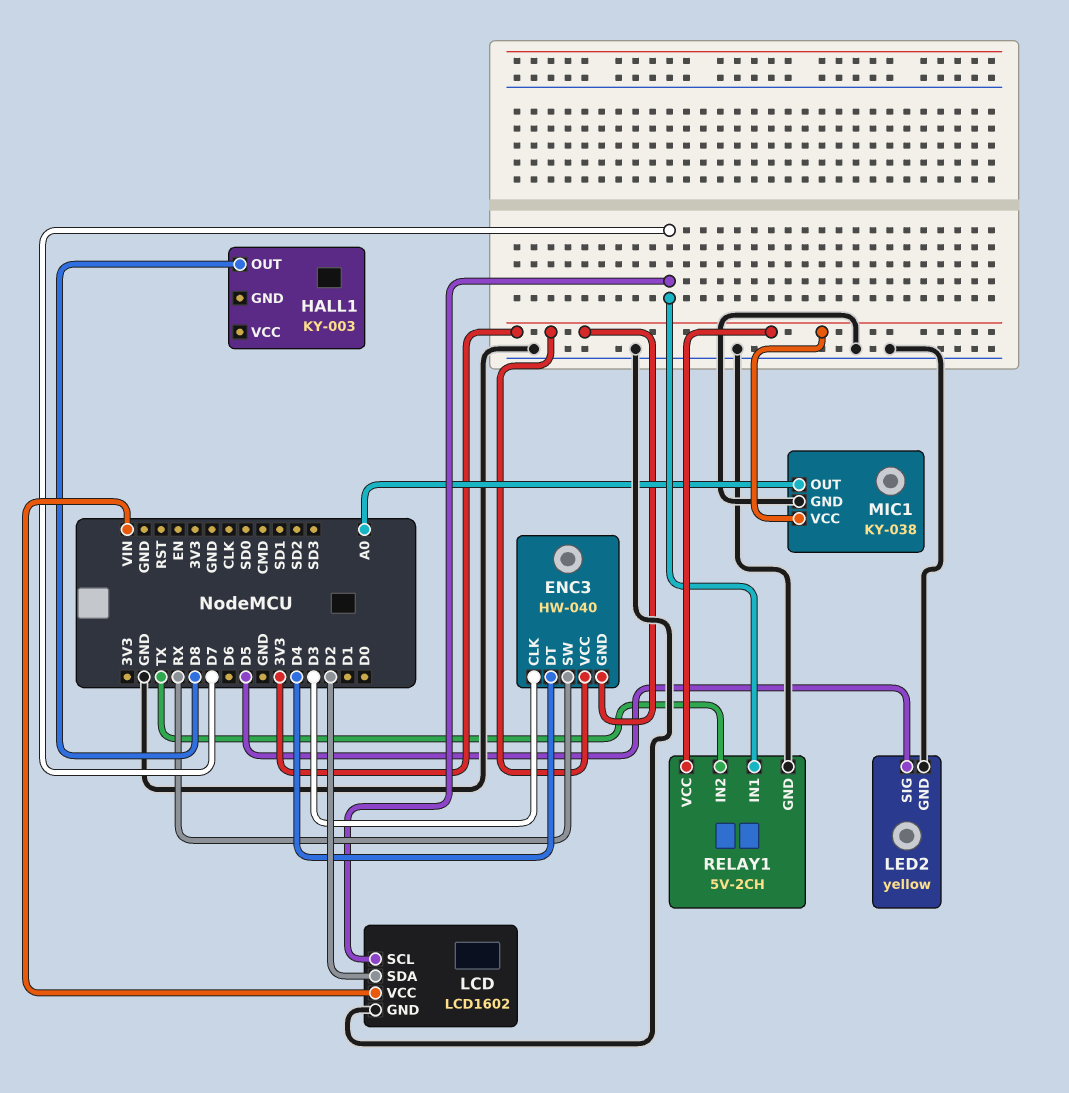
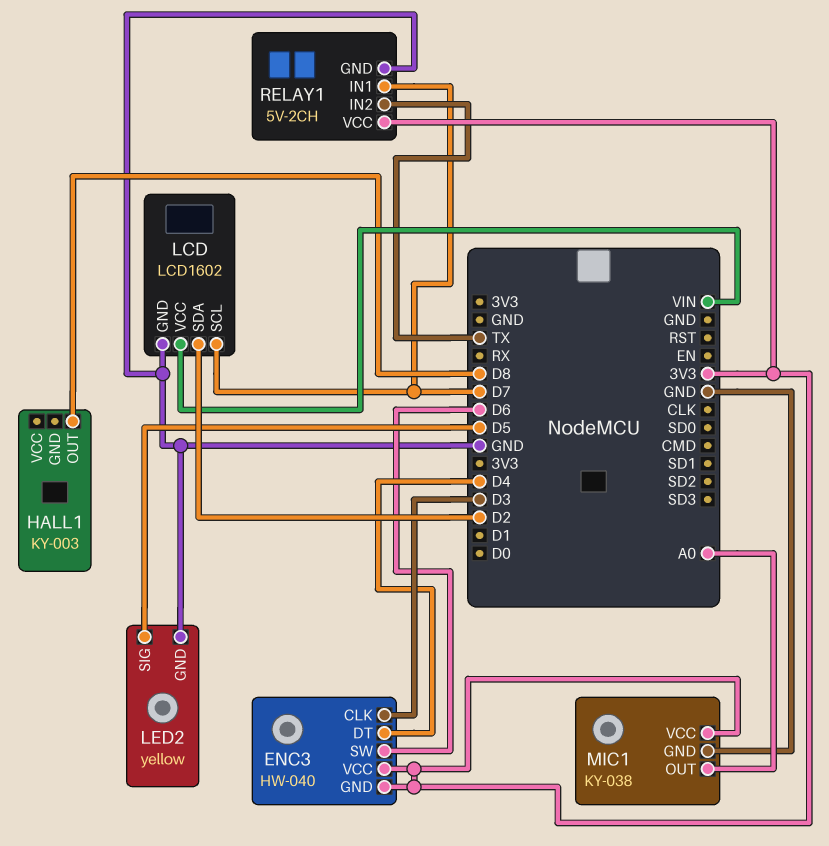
ENC3 pin SW: RX -> D6

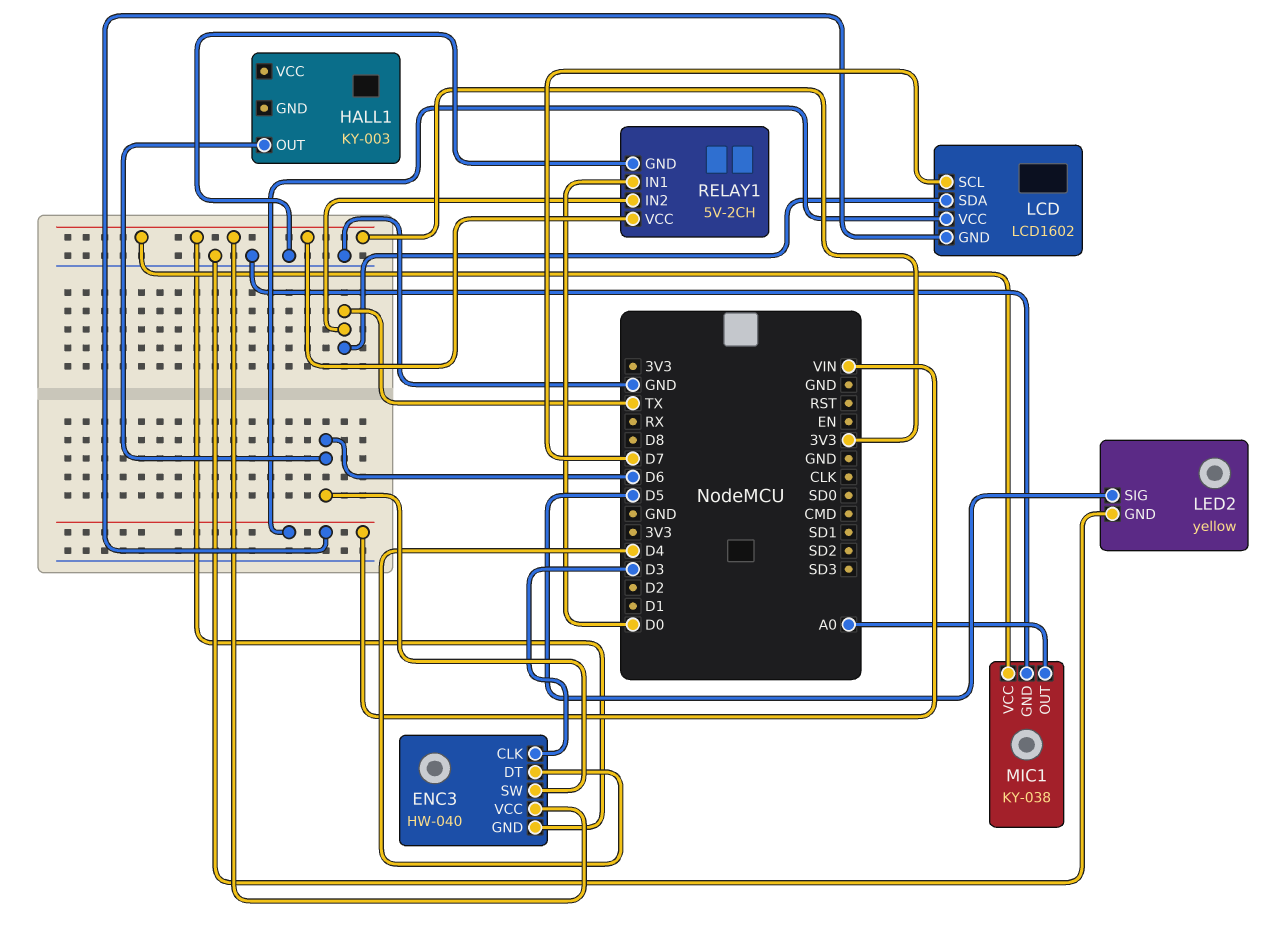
HALL1 pin OUT: D8 -> D6
LCD pin GND: GND -> VIN
LCD pin SDA: D2 -> TX
RELAY1 pin IN1: D7 -> D0

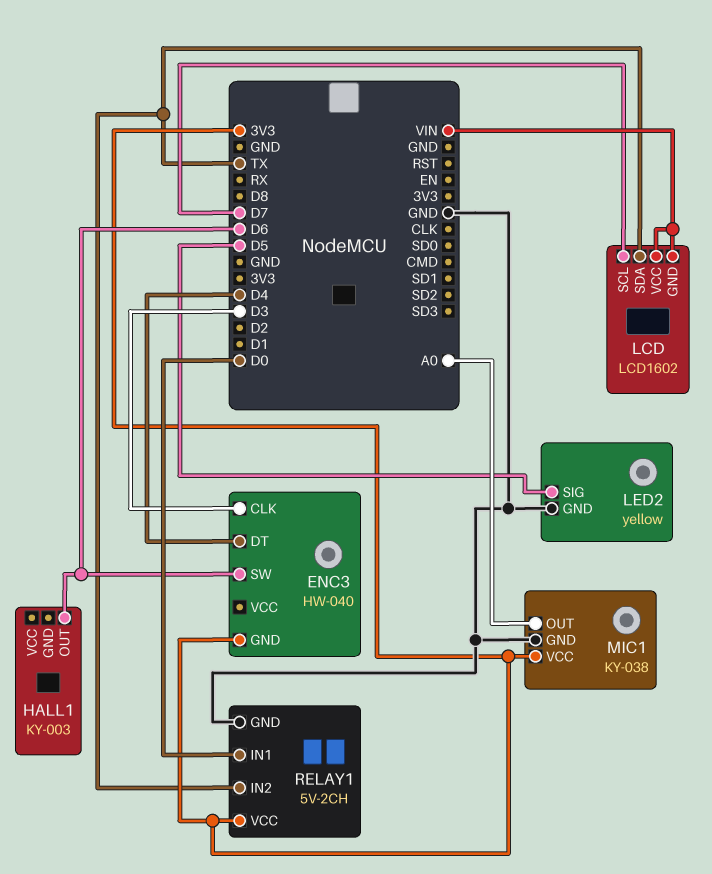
ENC3 pin VCC: 3V3 -> none

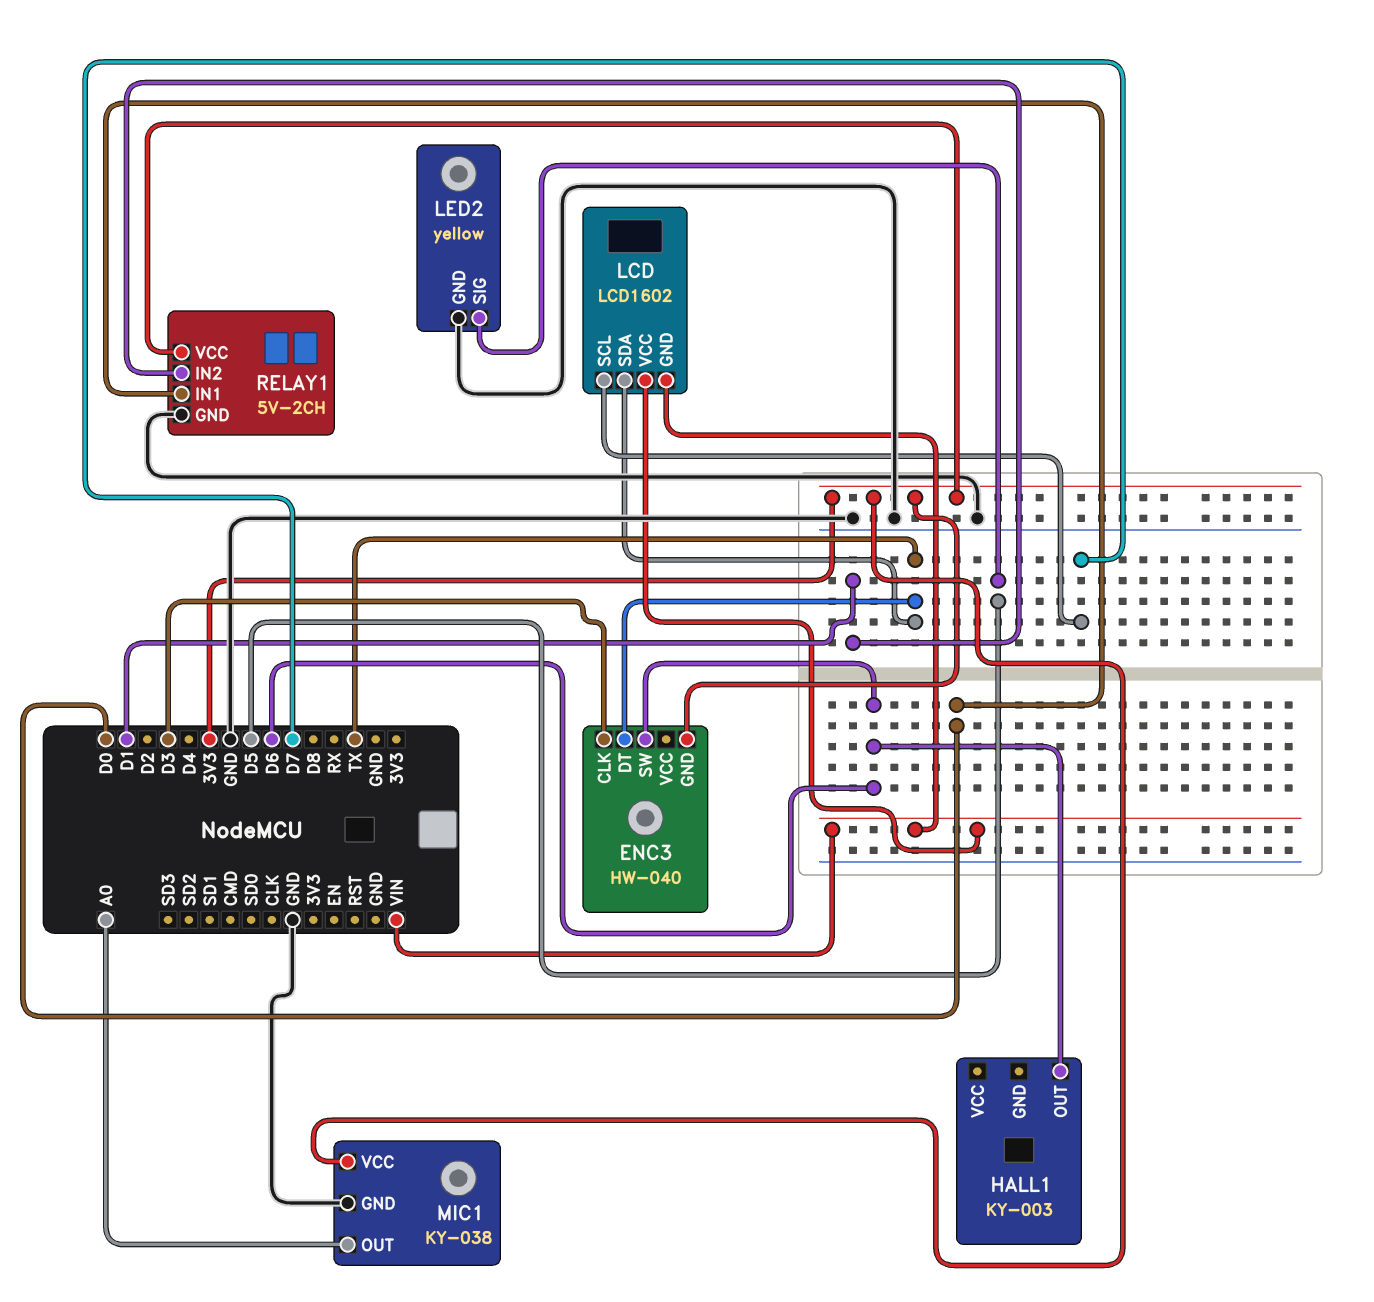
ENC3 pin DT: D4 -> TX
RELAY1 pin IN2: TX -> D1

